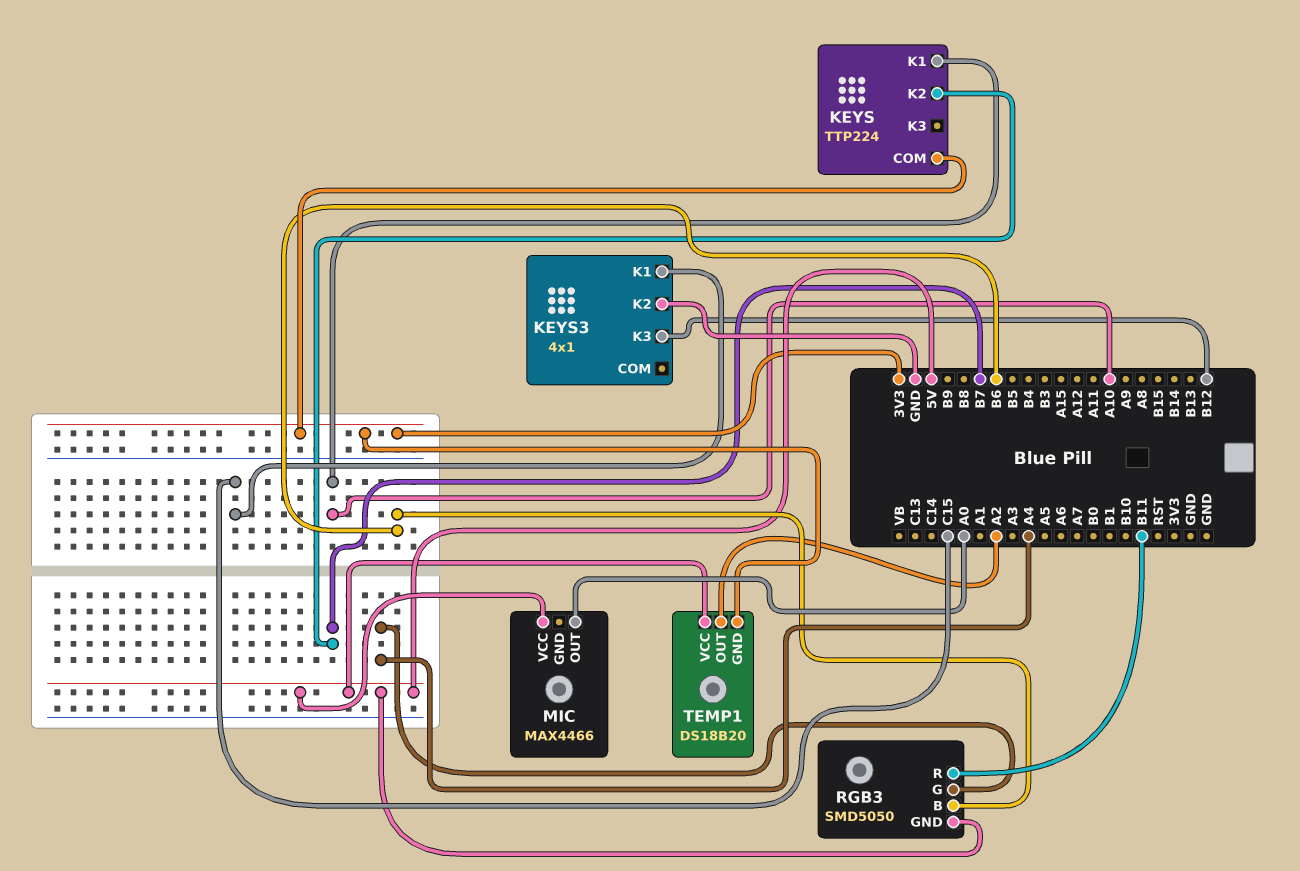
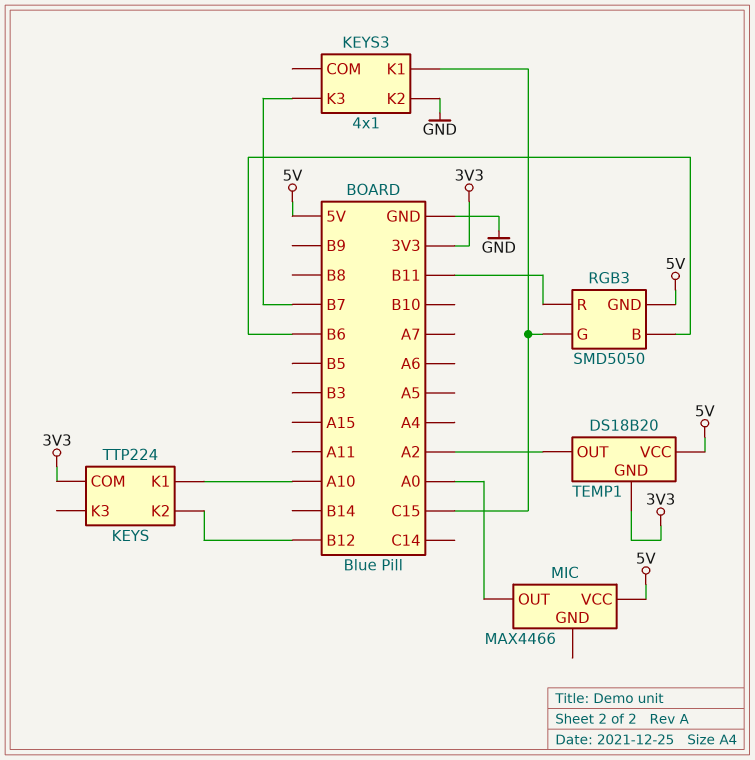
KEYS pin K2: B7 -> B12
KEYS3 pin K3: B12 -> B7
RGB3 pin G: A4 -> C15

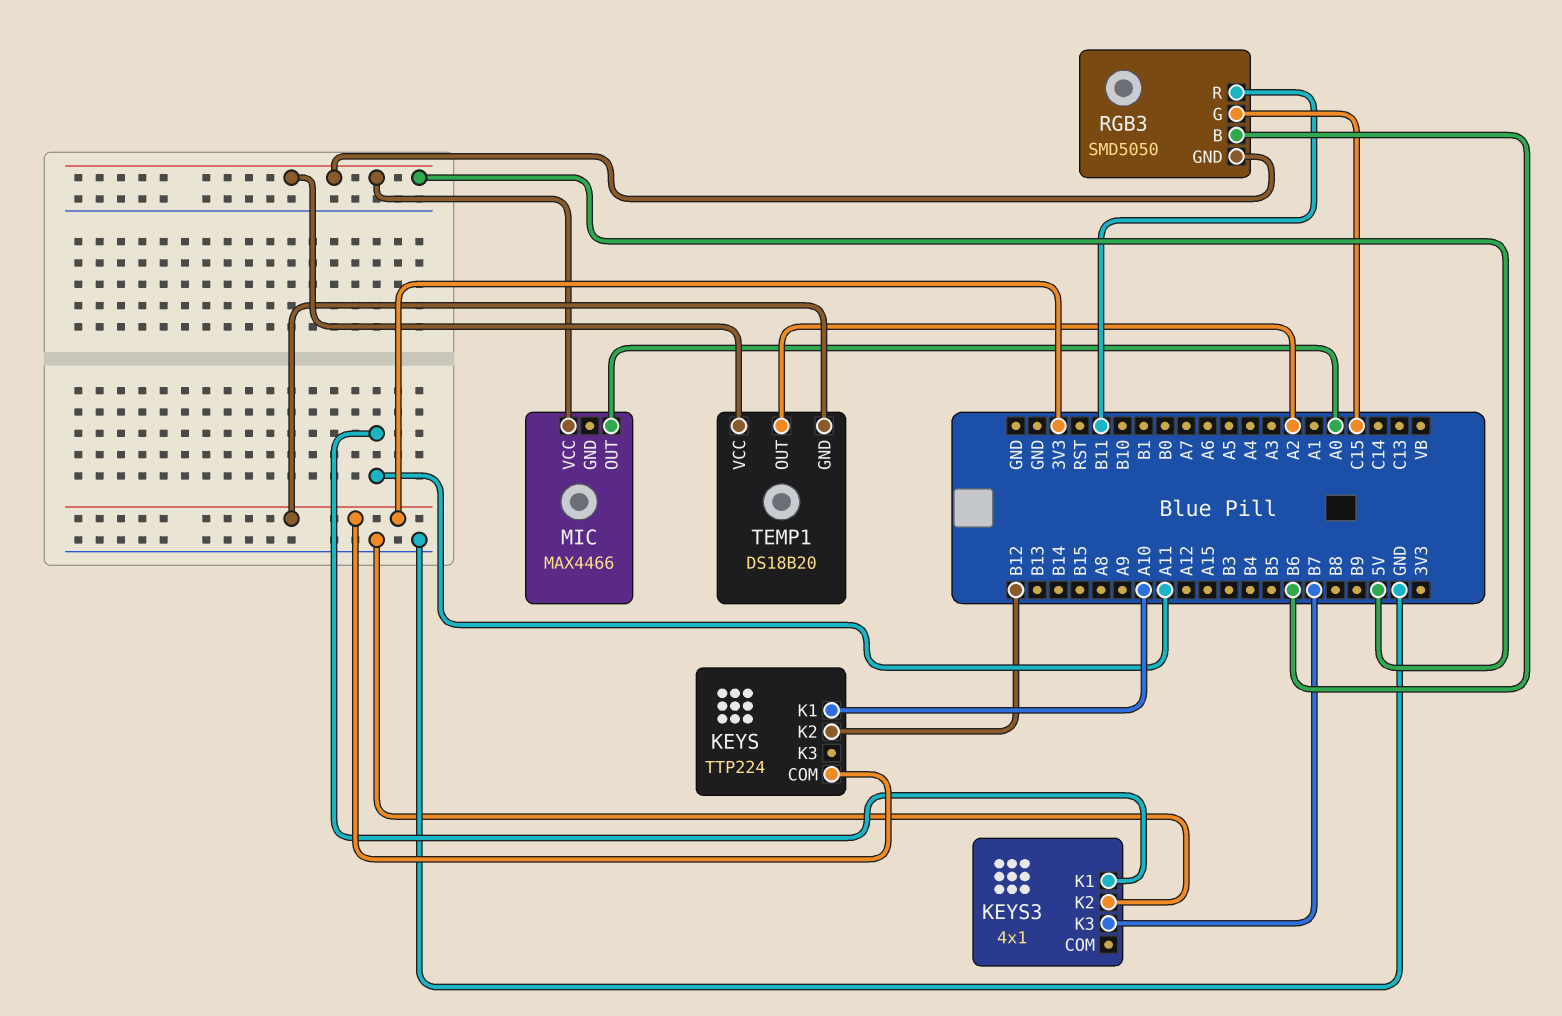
KEYS3 pin K1: C15 -> A11

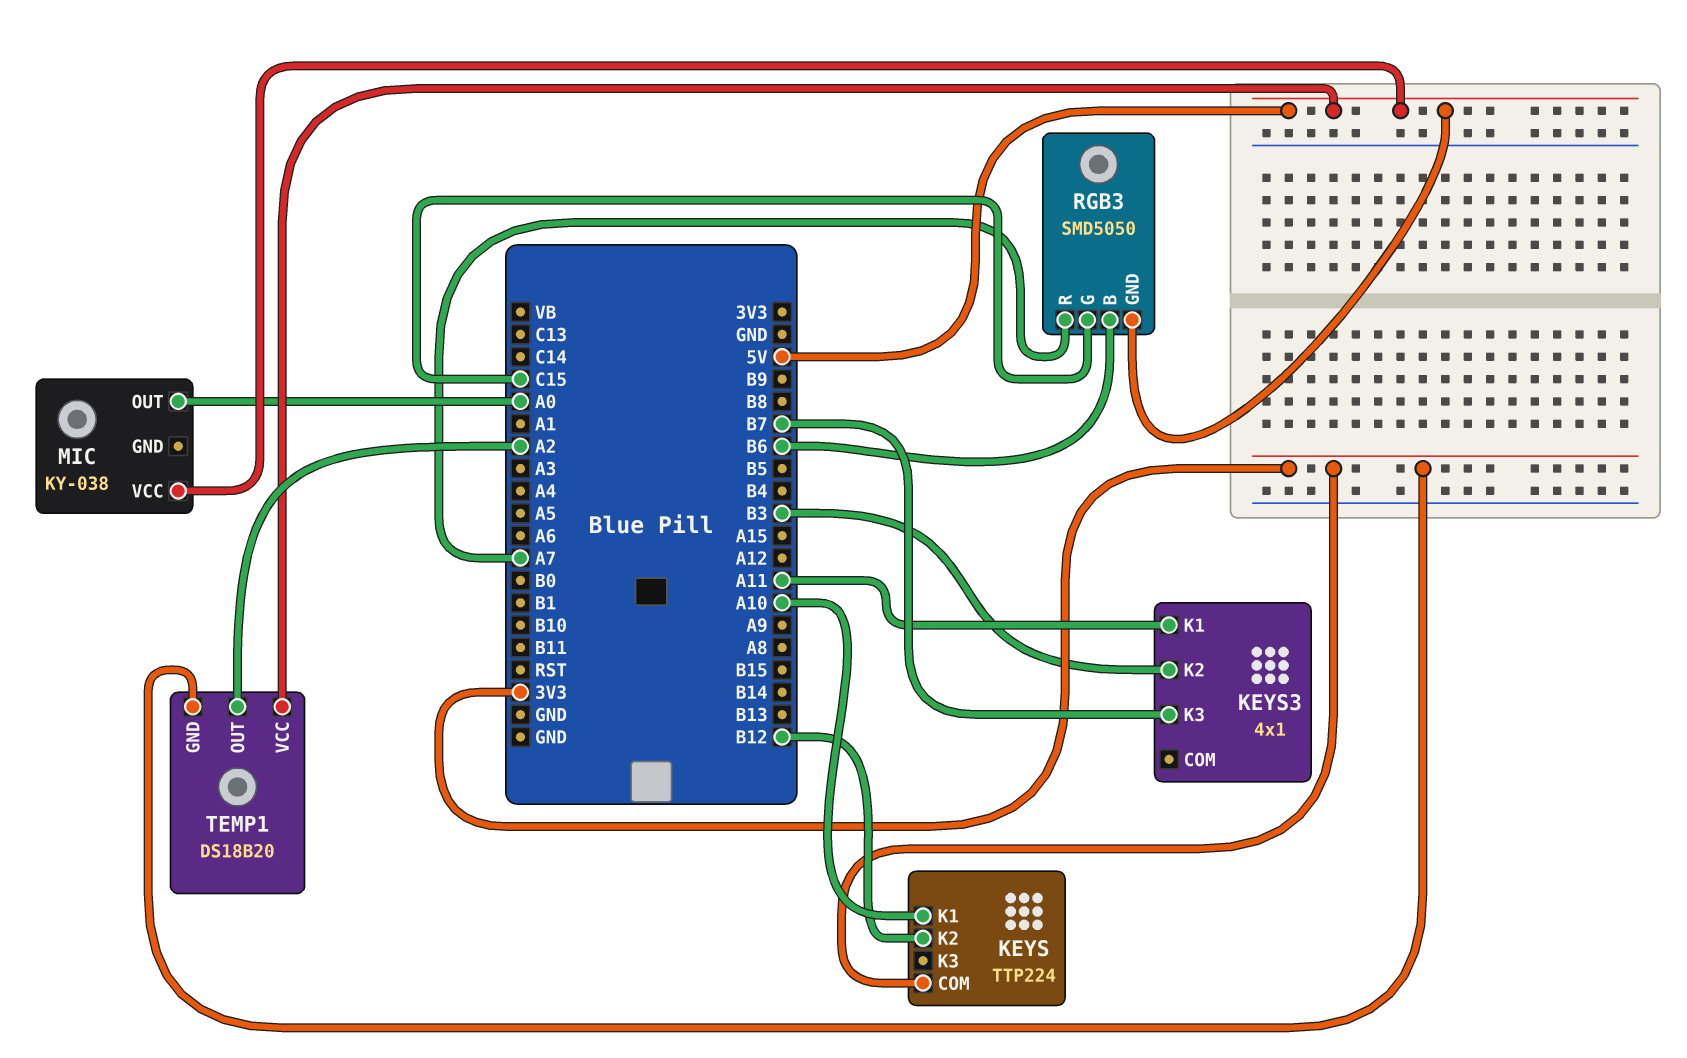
KEYS3 pin K2: GND -> B3
MIC: MAX4466 -> KY-038
RGB3 pin R: B11 -> A7

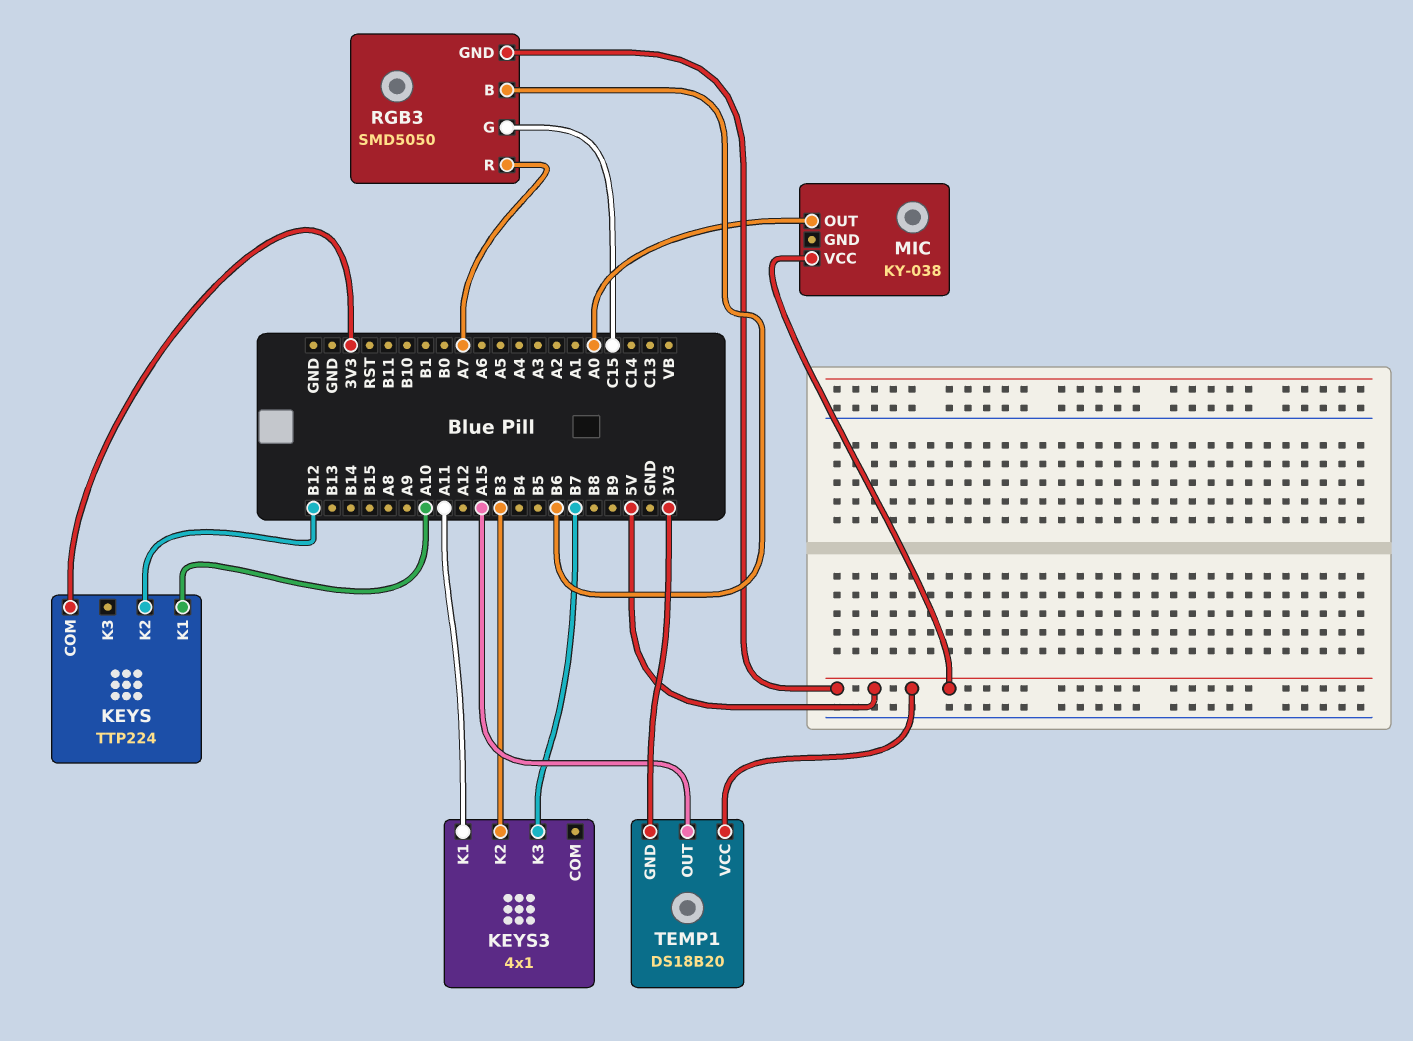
TEMP1 pin OUT: A2 -> A15

